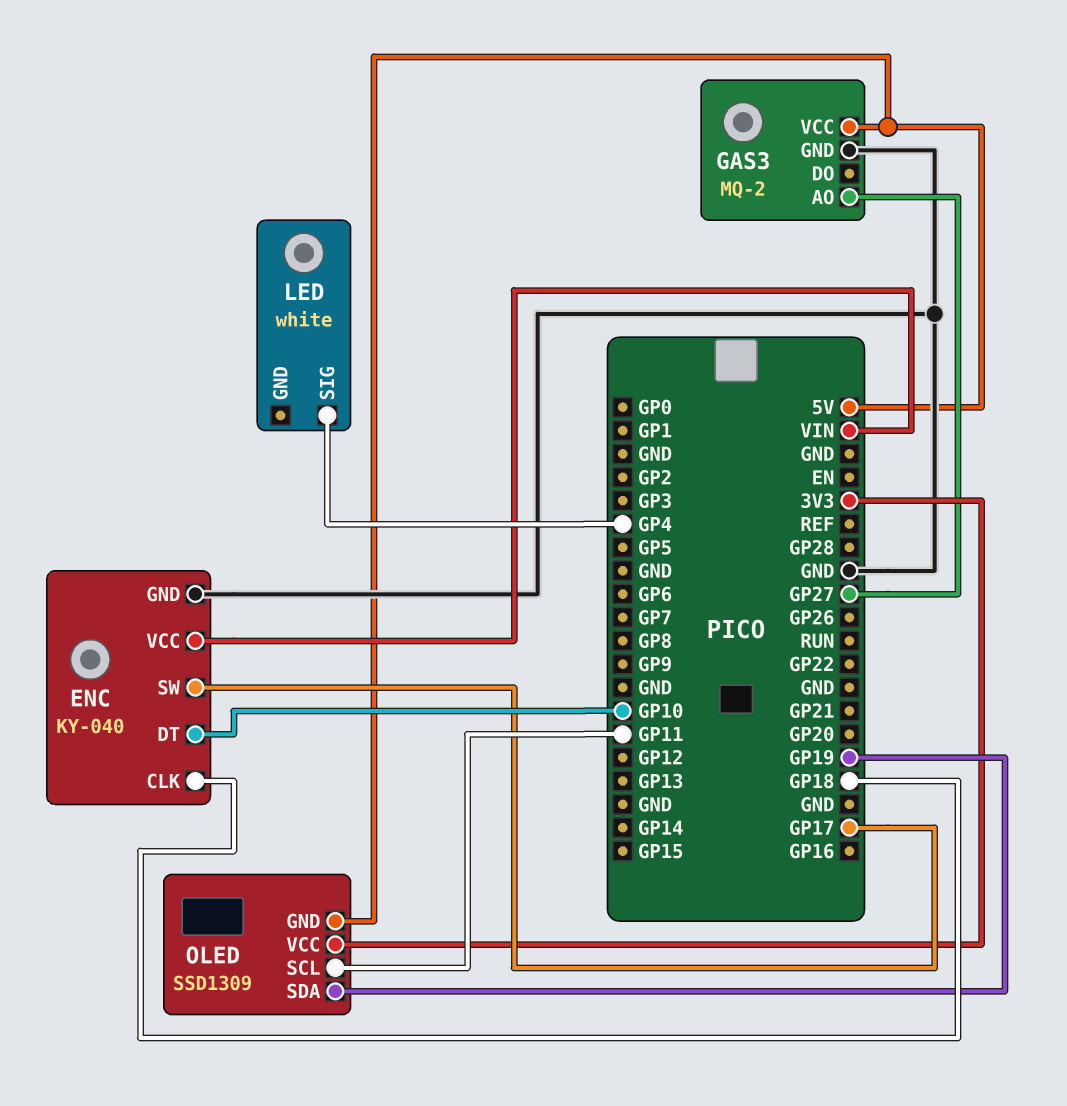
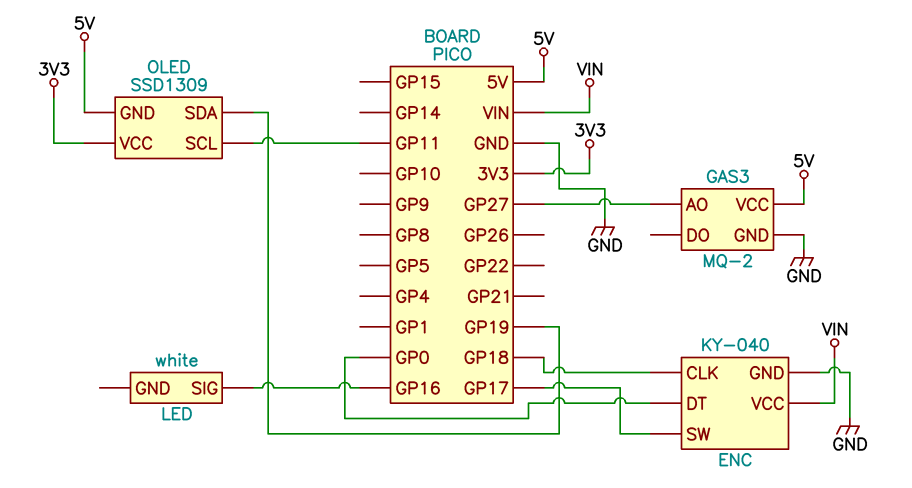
ENC pin DT: GP10 -> GP0
LED pin SIG: GP4 -> GP16

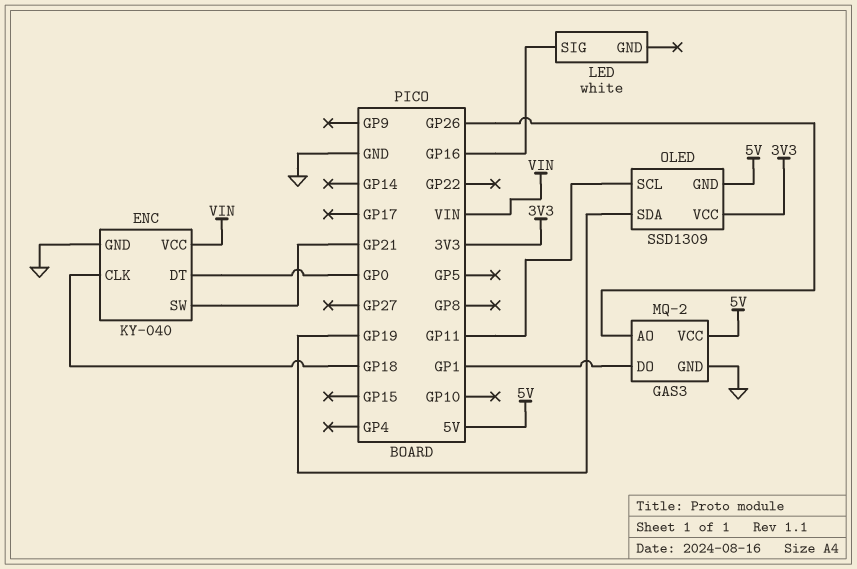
ENC pin SW: GP17 -> GP21
GAS3 pin AO: GP27 -> GP26
GAS3 pin DO: none -> GP1

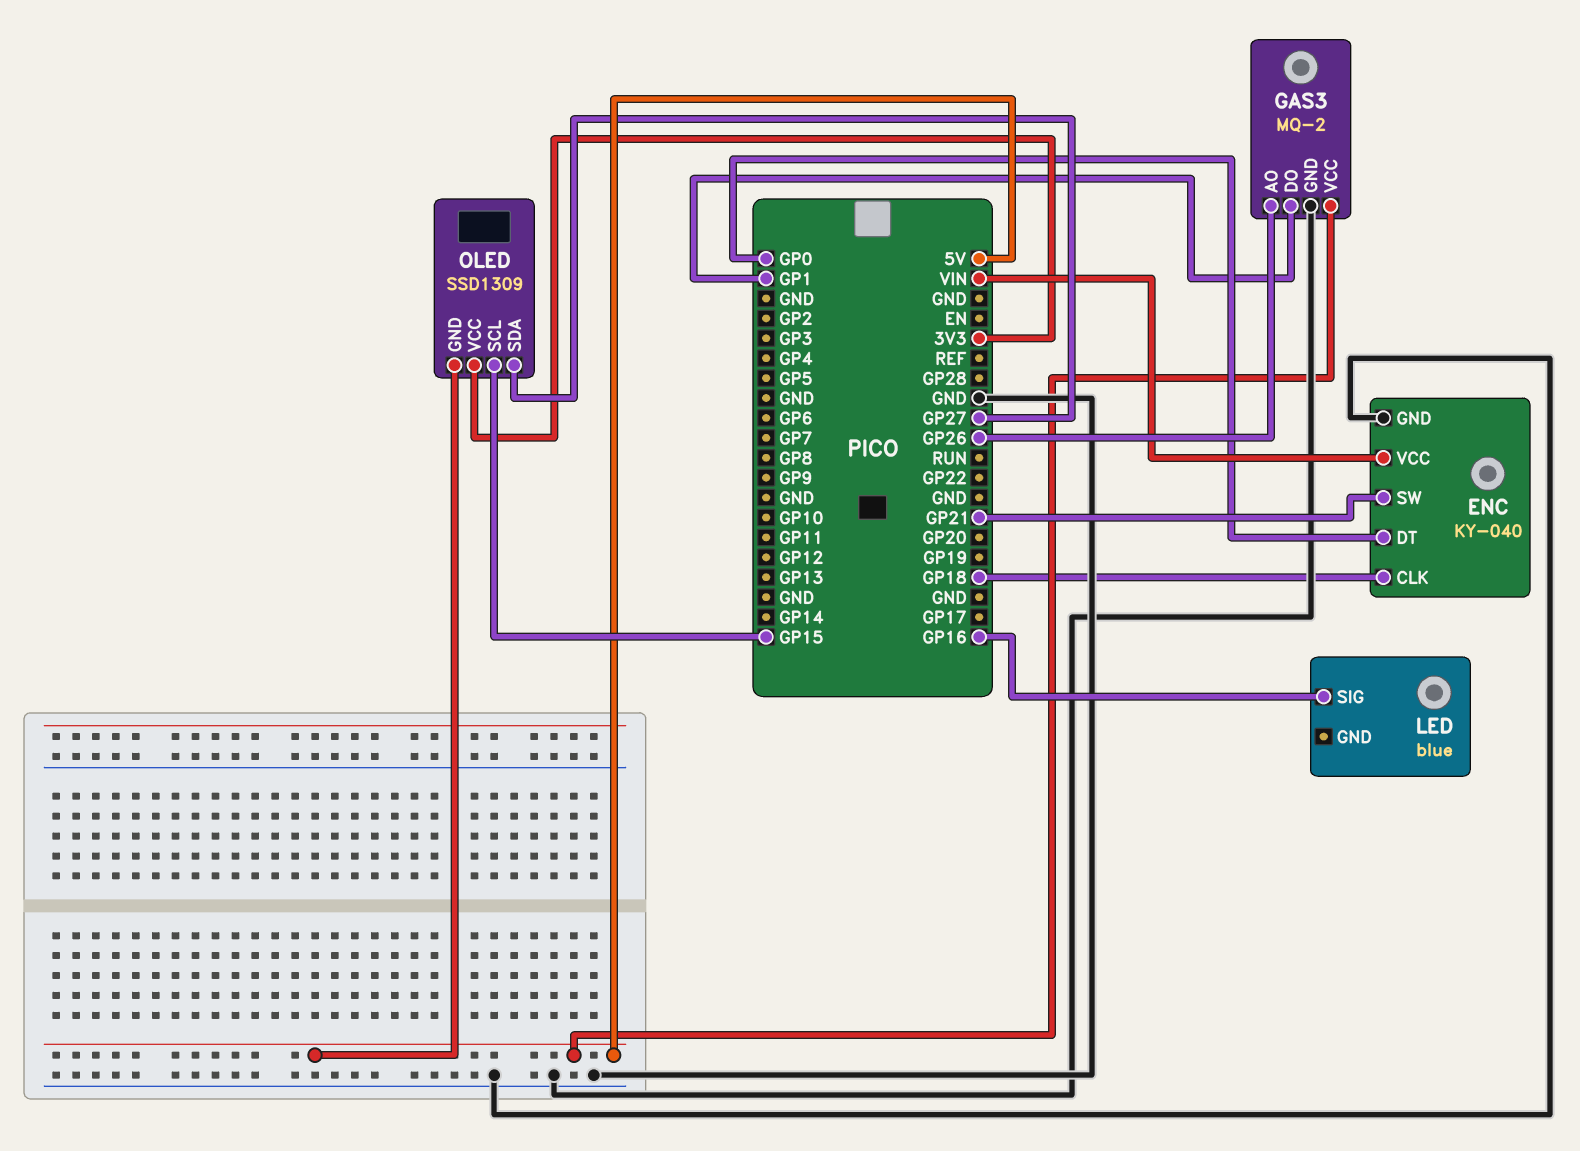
LED: white -> blue
OLED pin SCL: GP11 -> GP15
OLED pin SDA: GP19 -> GP27

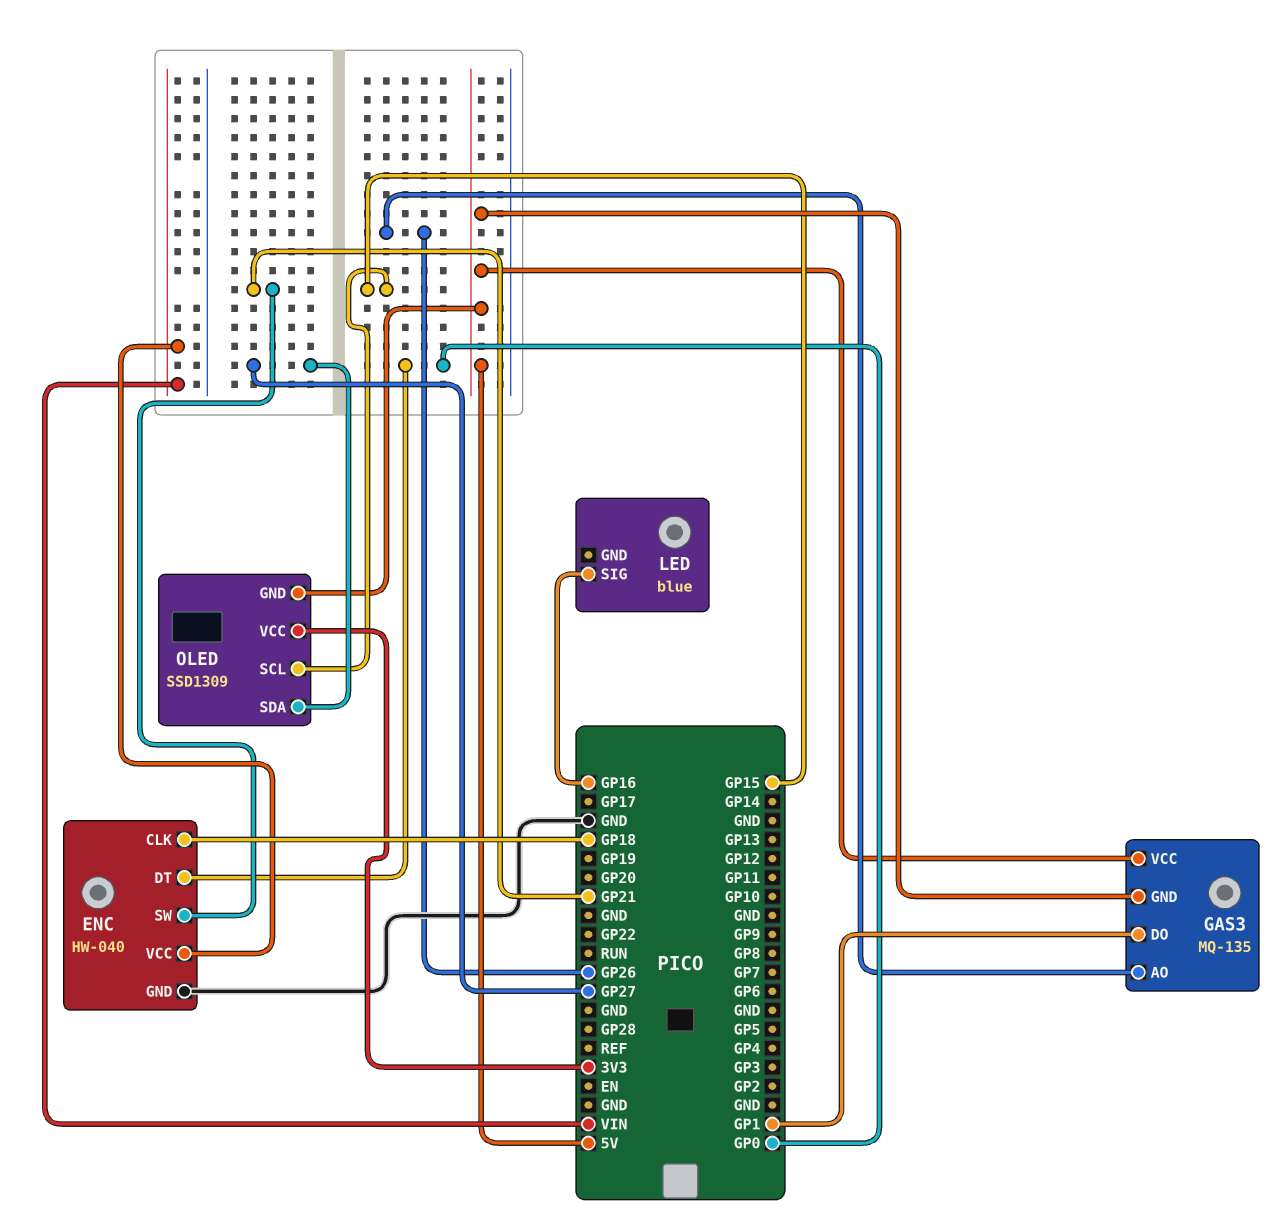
ENC: KY-040 -> HW-040
GAS3: MQ-2 -> MQ-135
GAS3 pin GND: GND -> 5V

